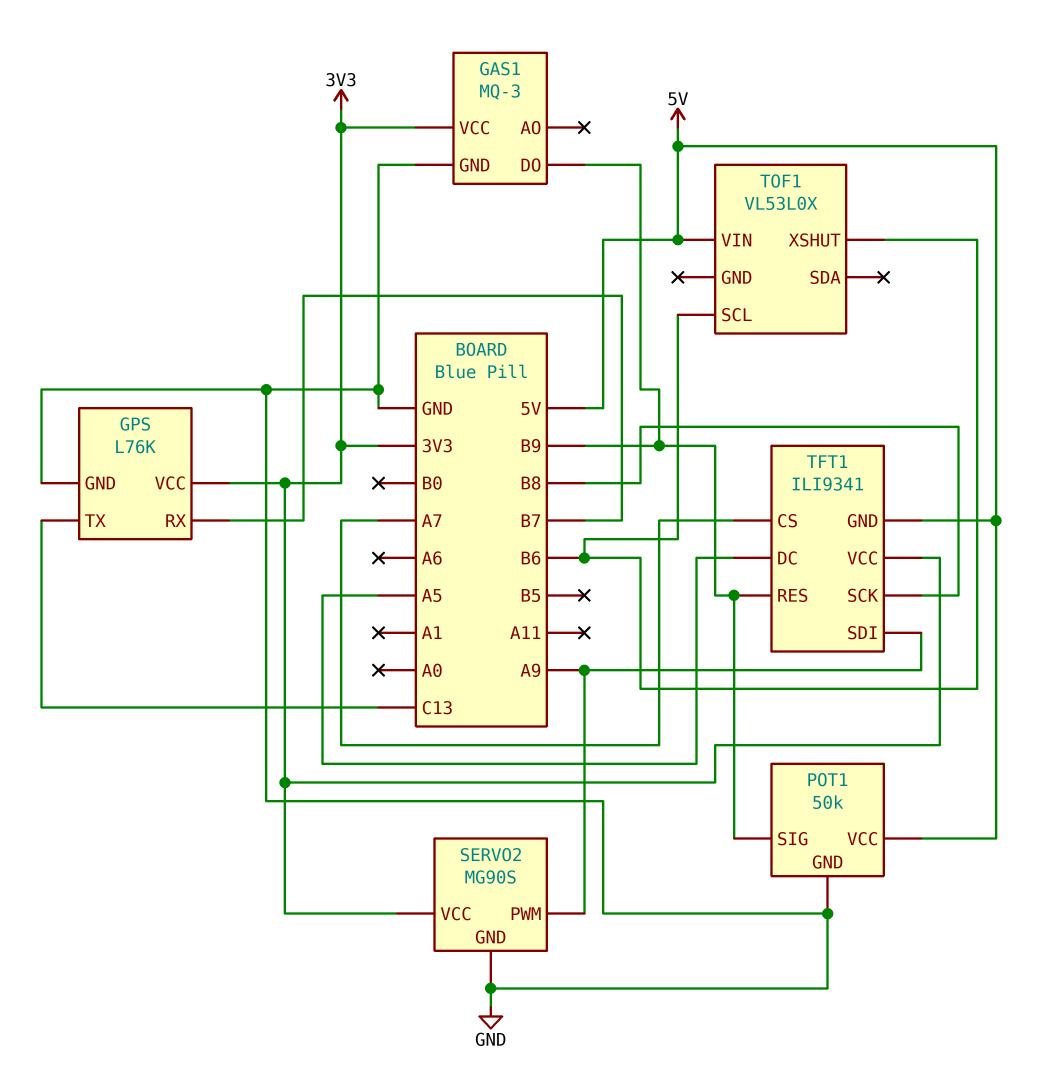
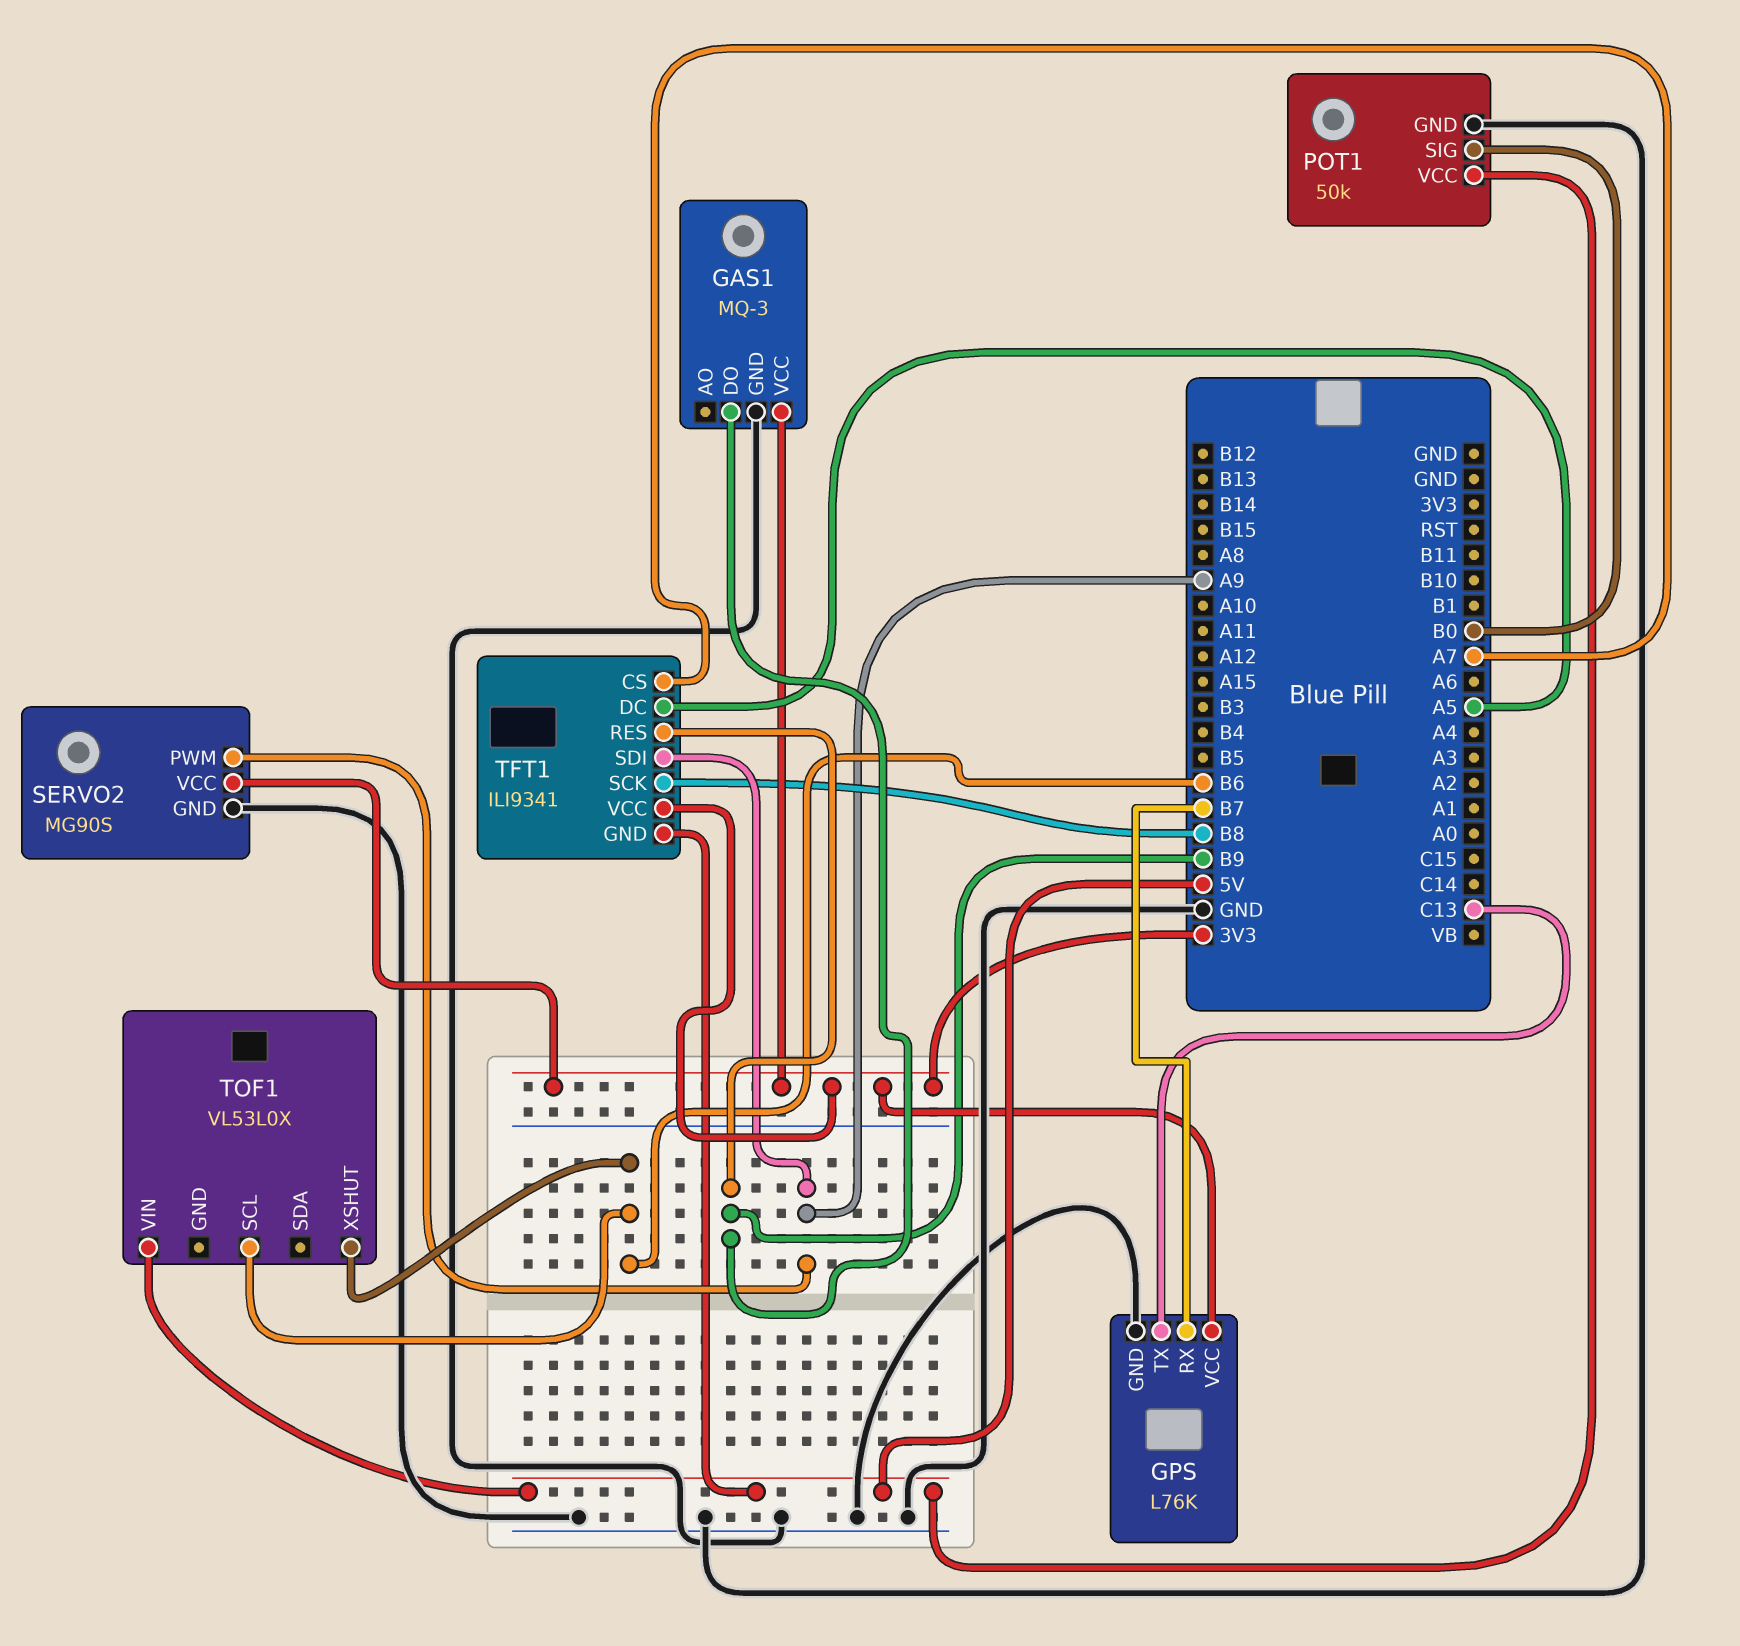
POT1 pin SIG: B9 -> B0

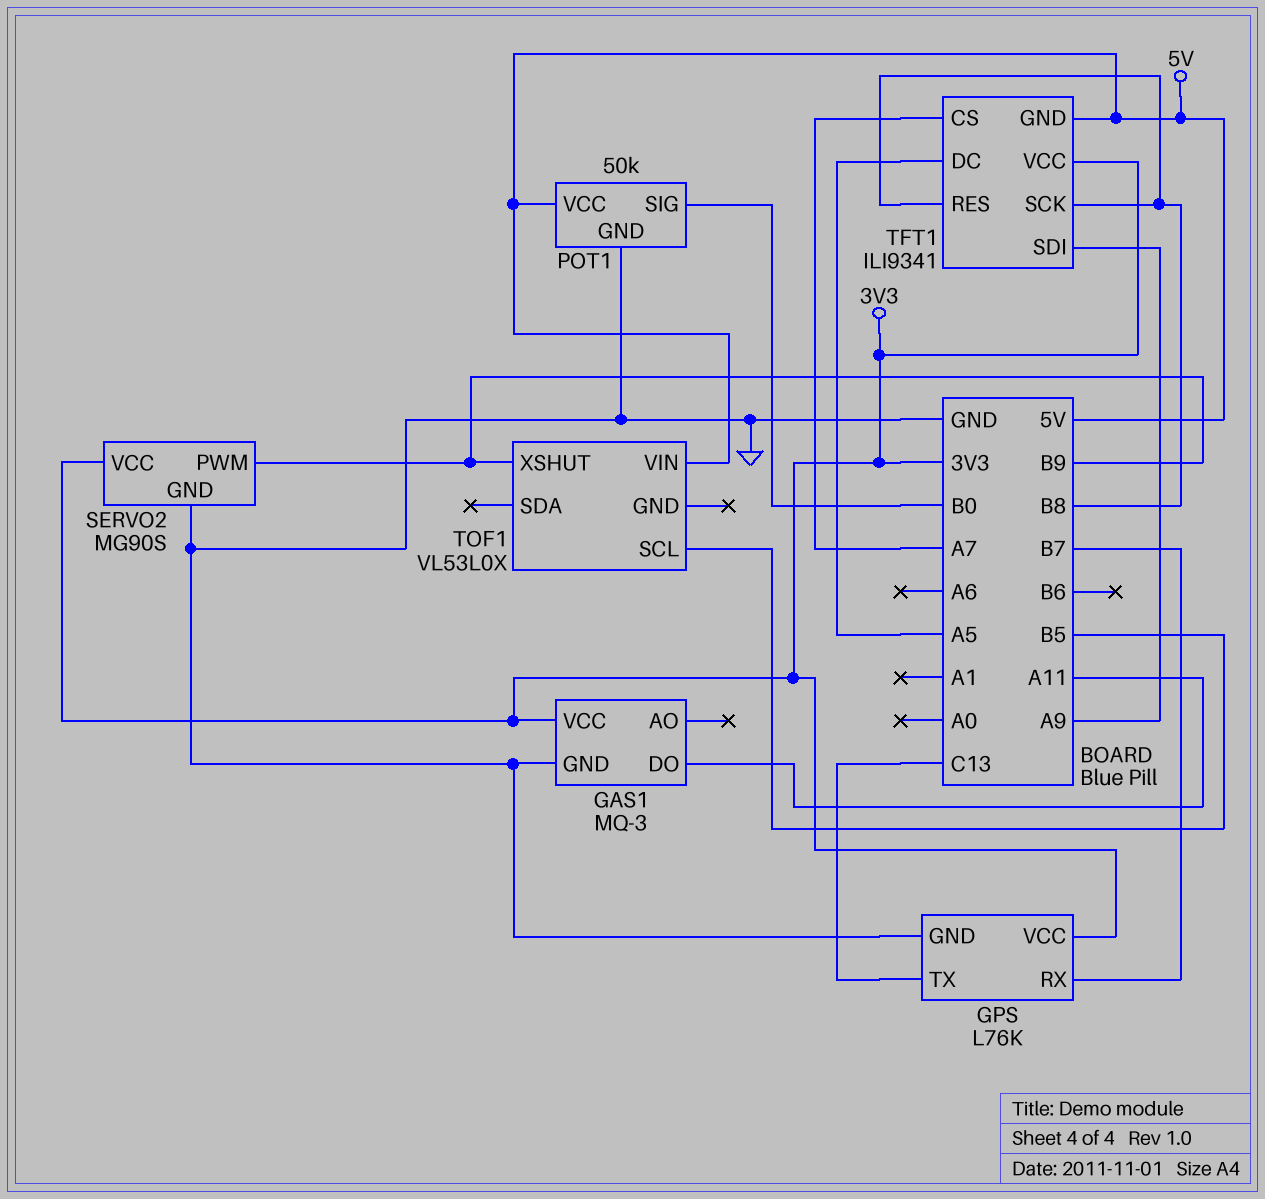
GAS1 pin DO: B9 -> A11
SERVO2 pin PWM: A9 -> B9
TFT1 pin RES: B9 -> B8
TOF1 pin SCL: B6 -> B5
TOF1 pin XSHUT: B6 -> B9

